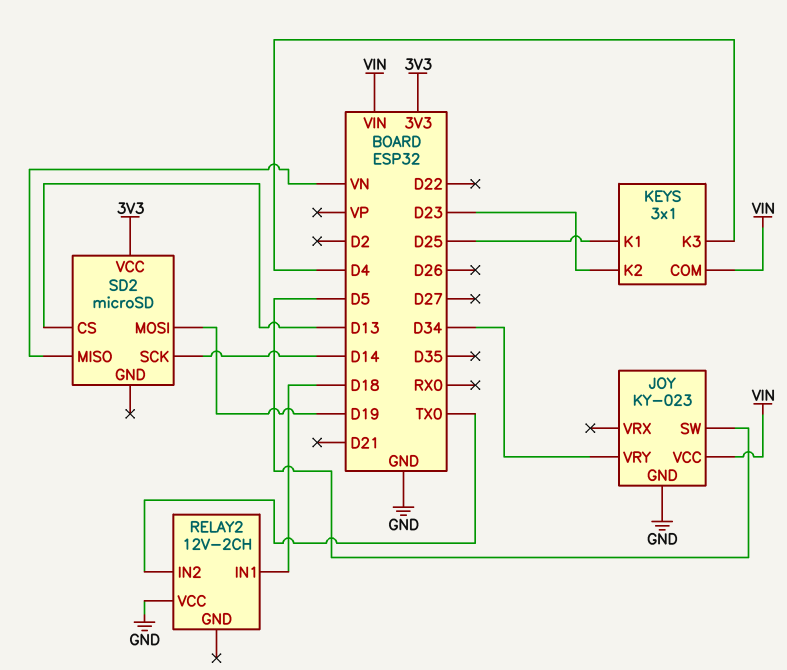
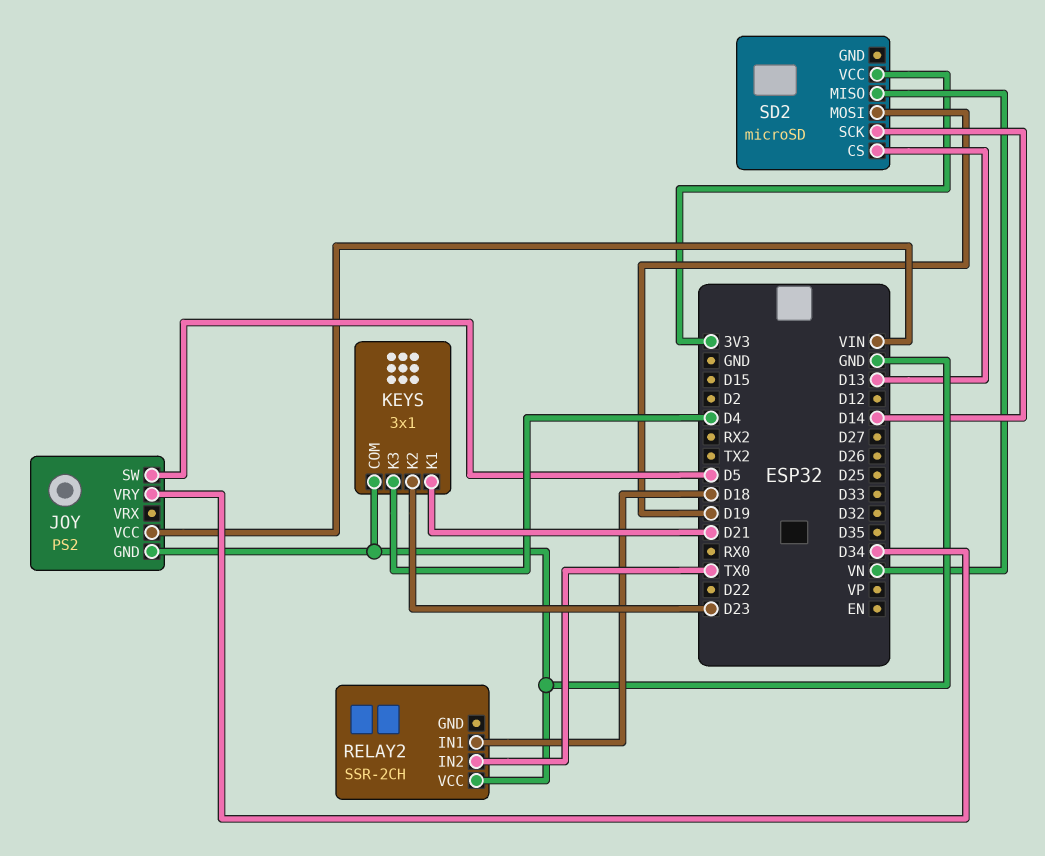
JOY: KY-023 -> PS2
KEYS pin COM: VIN -> GND
KEYS pin K1: D25 -> D21
RELAY2: 12V-2CH -> SSR-2CH

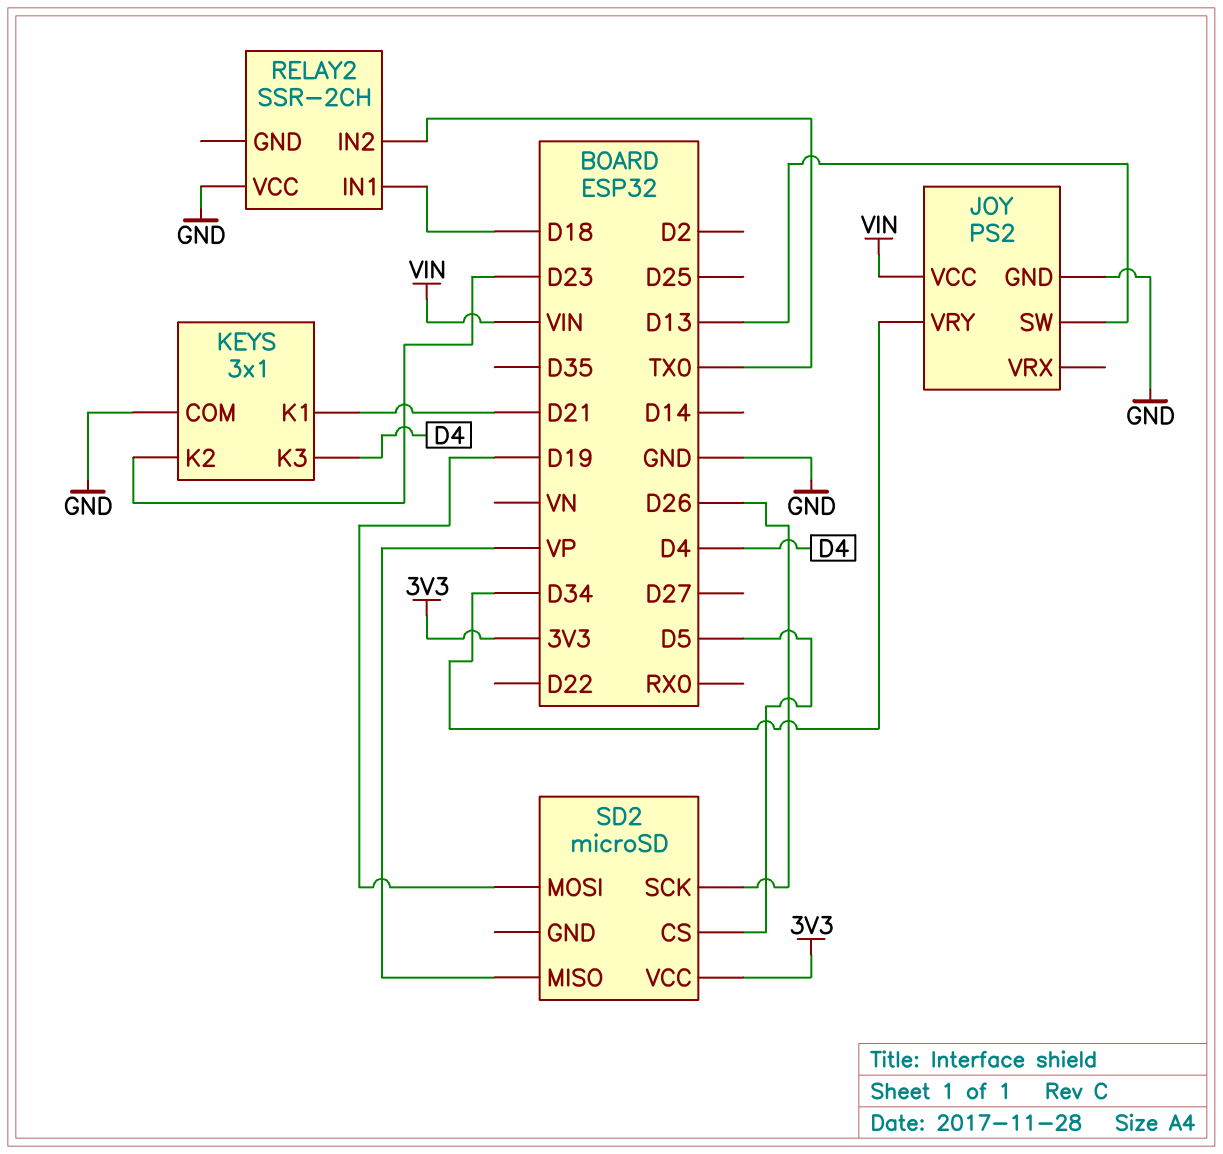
JOY pin SW: D5 -> D13
SD2 pin CS: D13 -> D5
SD2 pin MISO: VN -> VP
SD2 pin SCK: D14 -> D26

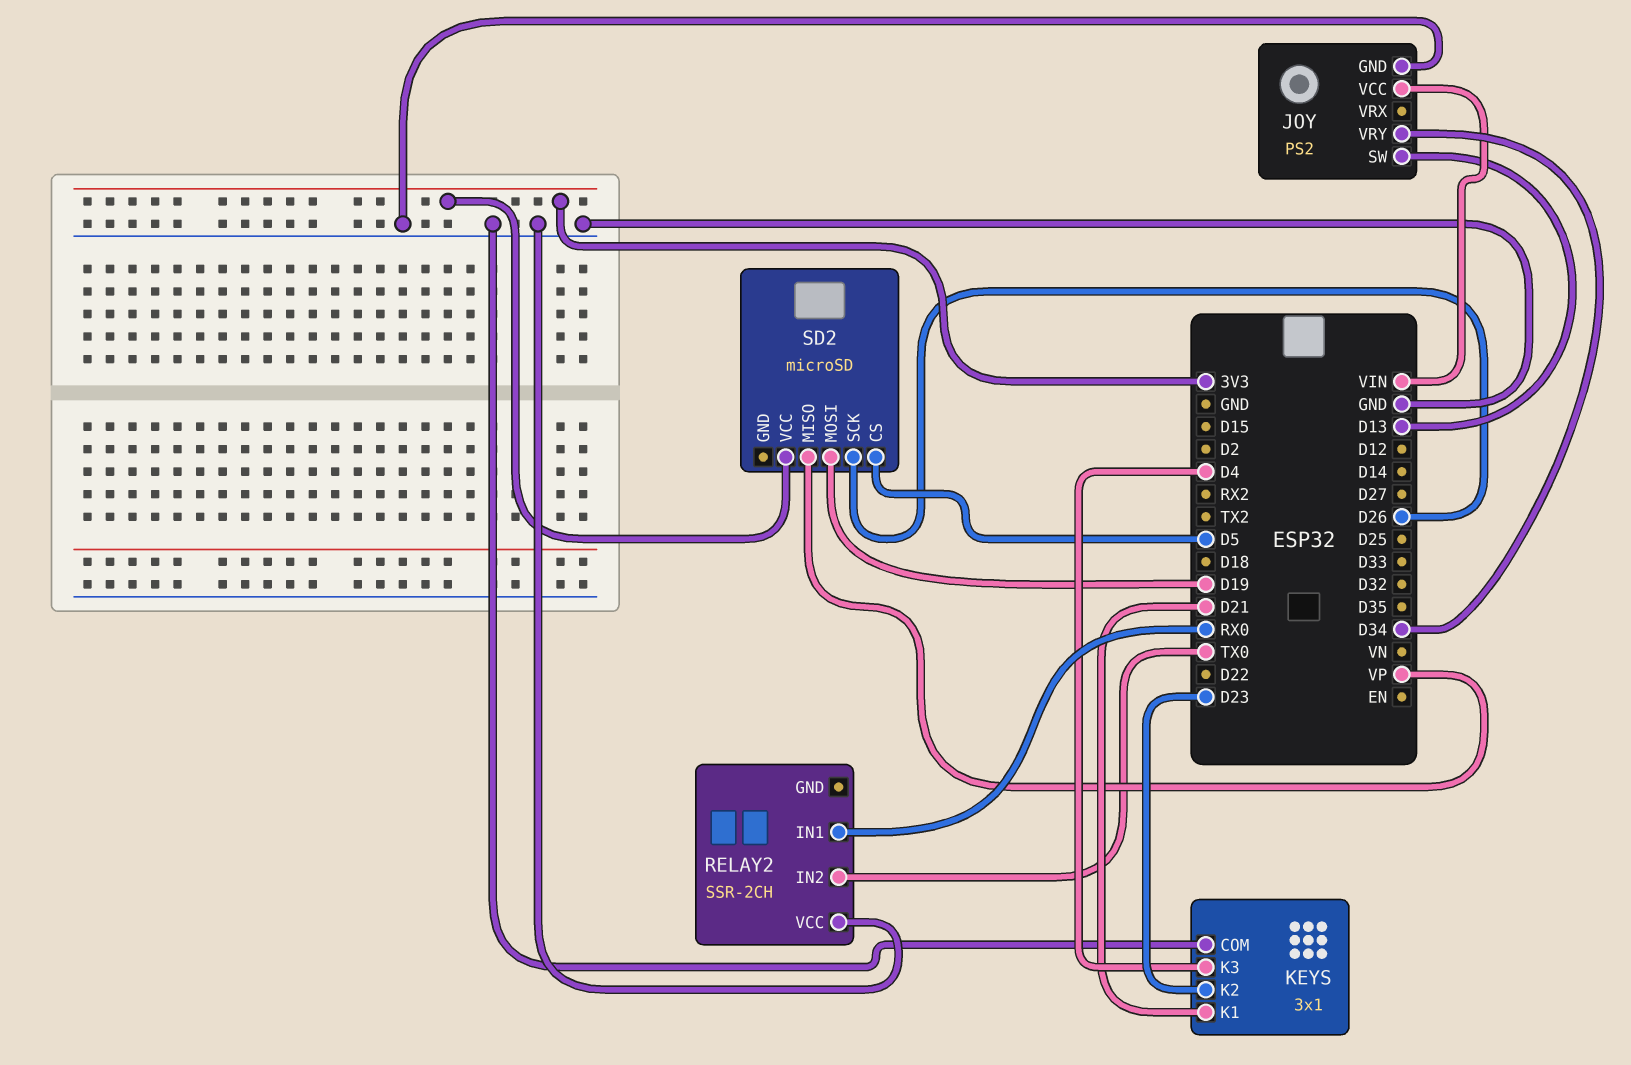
RELAY2 pin IN1: D18 -> RX0

